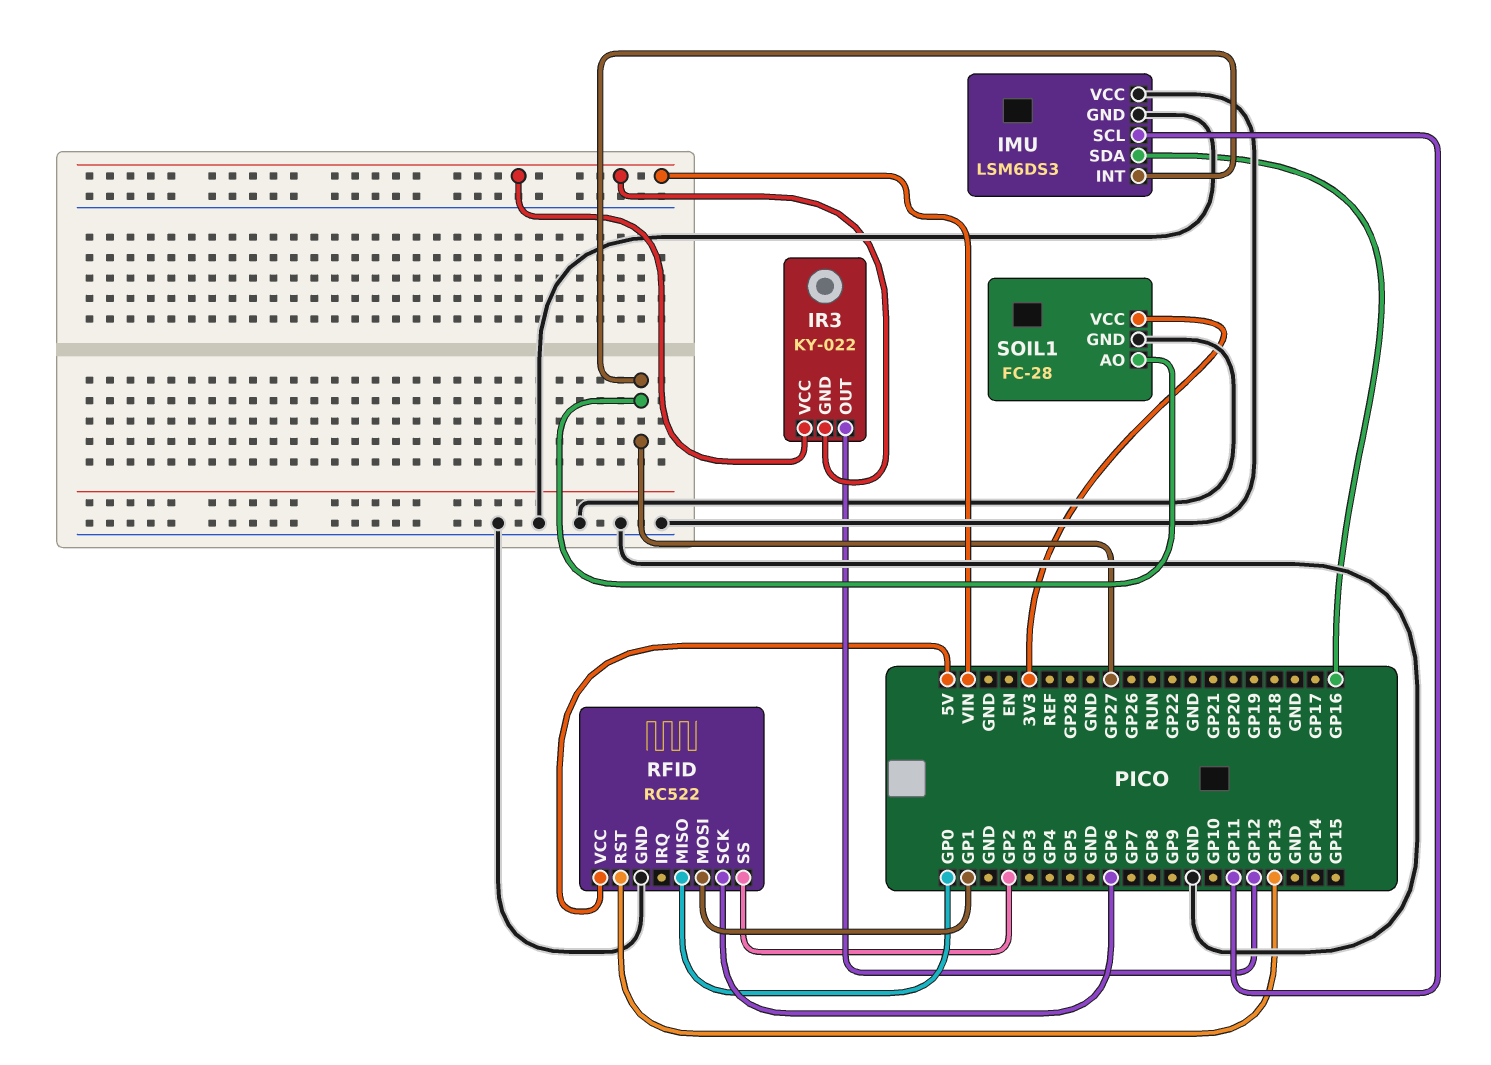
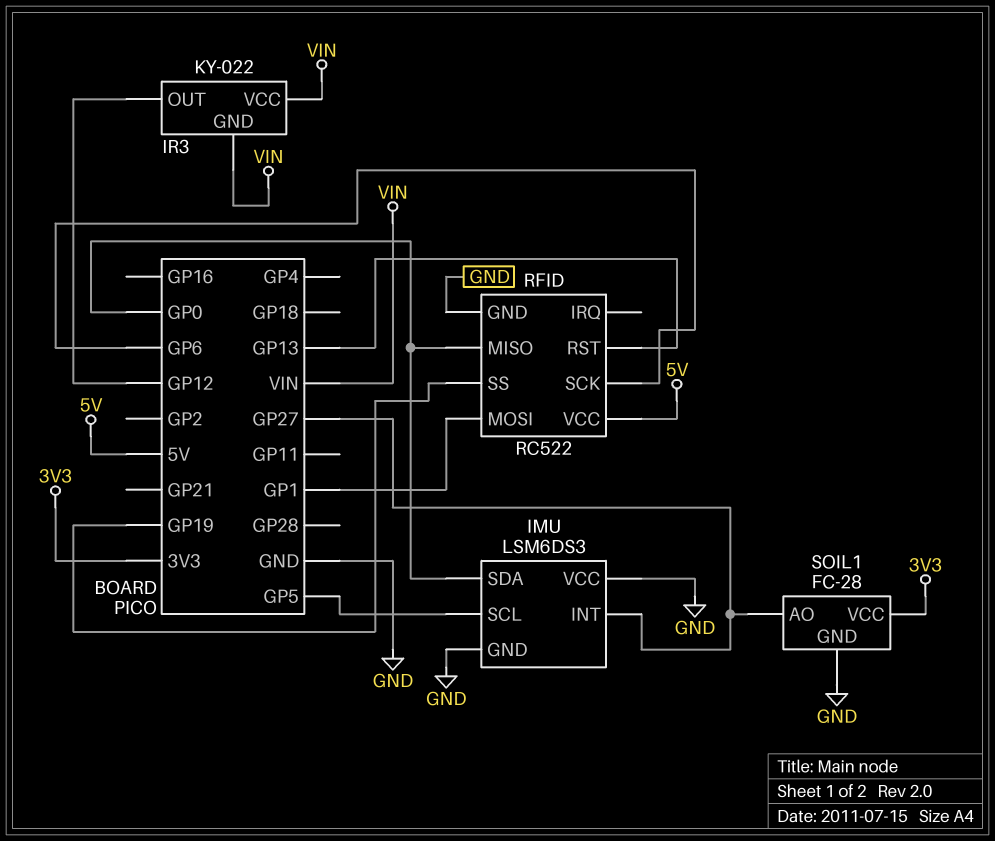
IMU pin SCL: GP11 -> GP5
IMU pin SDA: GP16 -> GP0
RFID pin SS: GP2 -> GP19

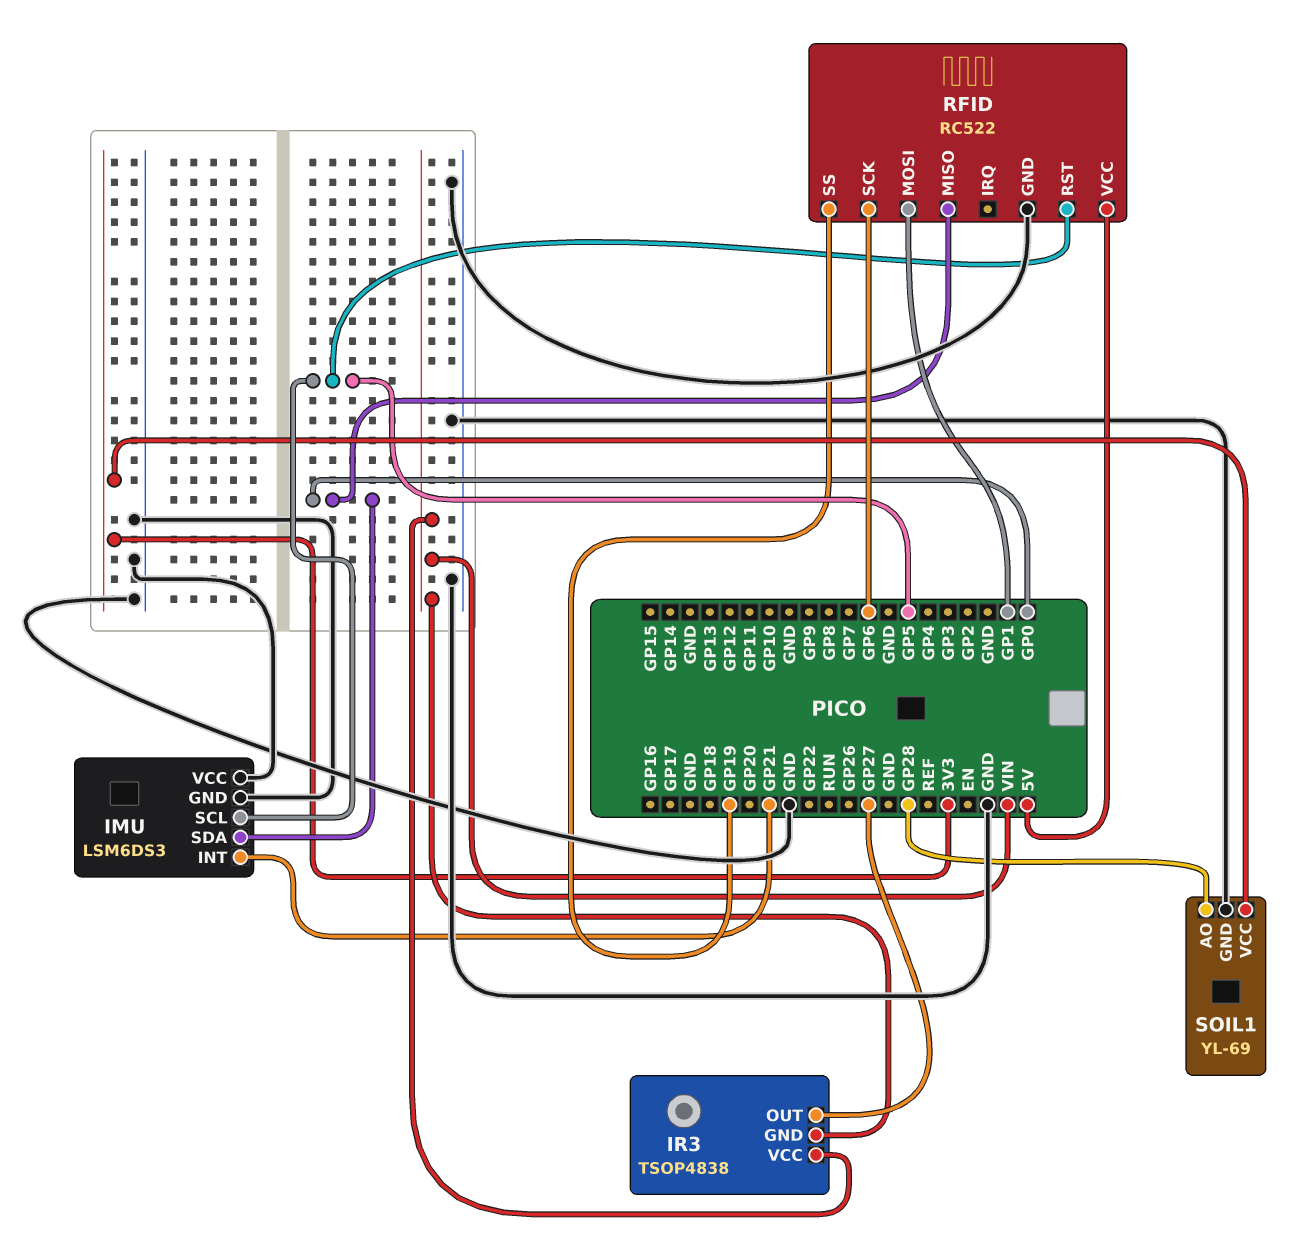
IMU pin INT: GP27 -> GP21
IR3: KY-022 -> TSOP4838
IR3 pin OUT: GP12 -> GP27
RFID pin RST: GP13 -> GP5
SOIL1: FC-28 -> YL-69
SOIL1 pin AO: GP27 -> GP28

